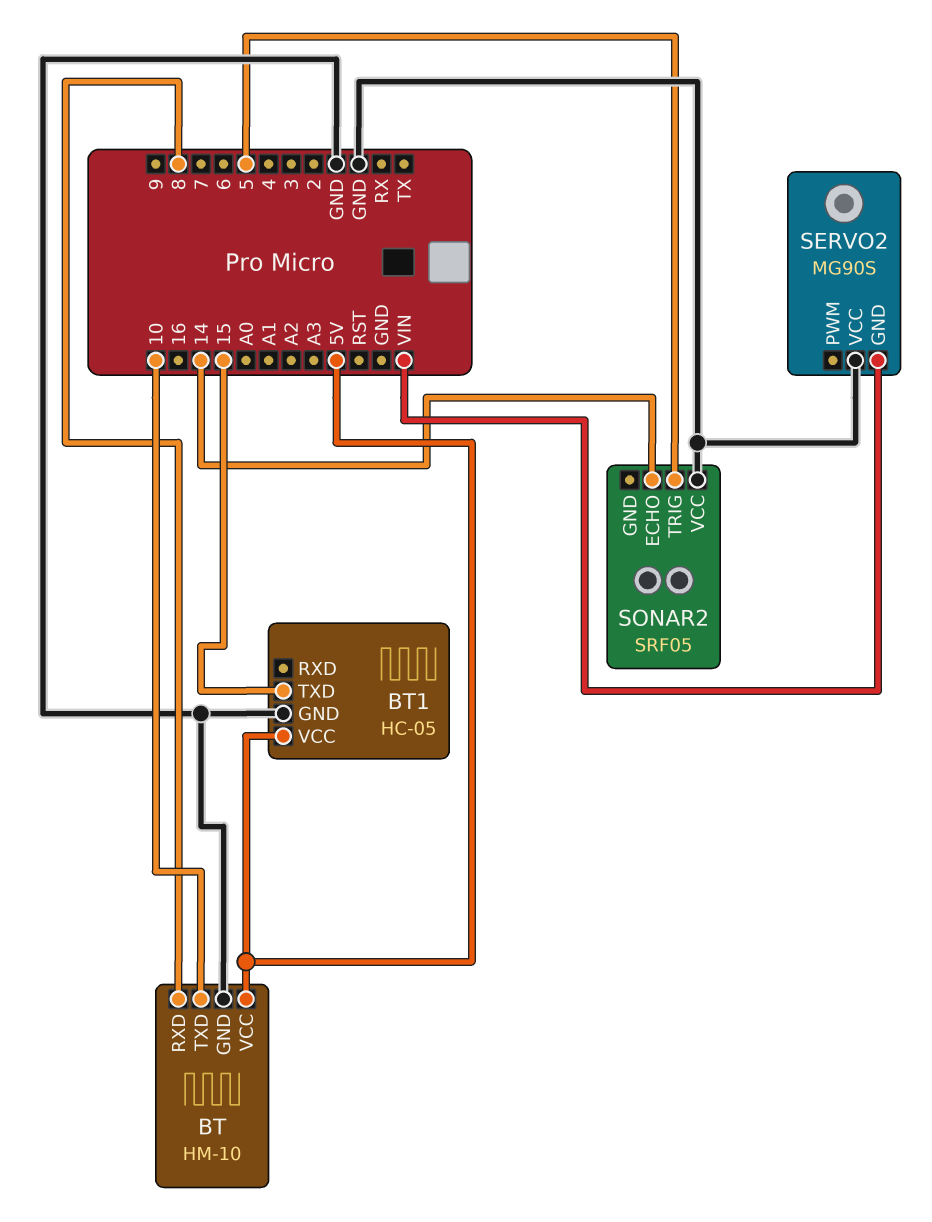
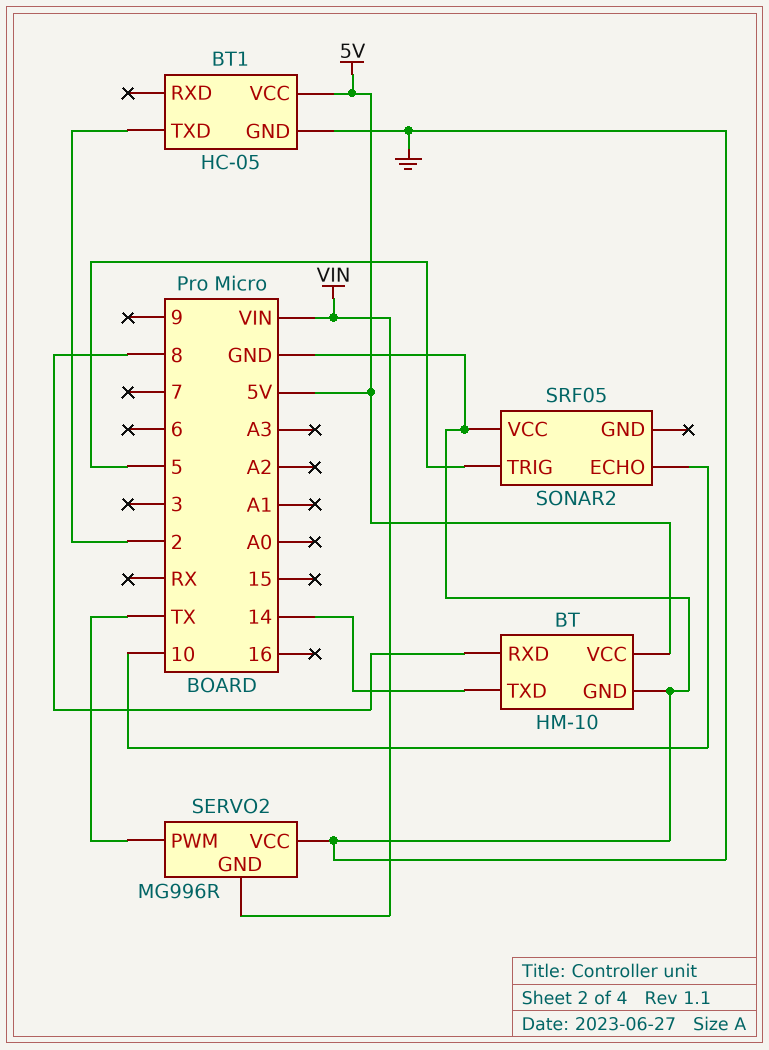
BT pin TXD: 10 -> 14
BT1 pin TXD: 15 -> 2
SERVO2: MG90S -> MG996R
SERVO2 pin PWM: none -> TX
SONAR2 pin ECHO: 14 -> 10

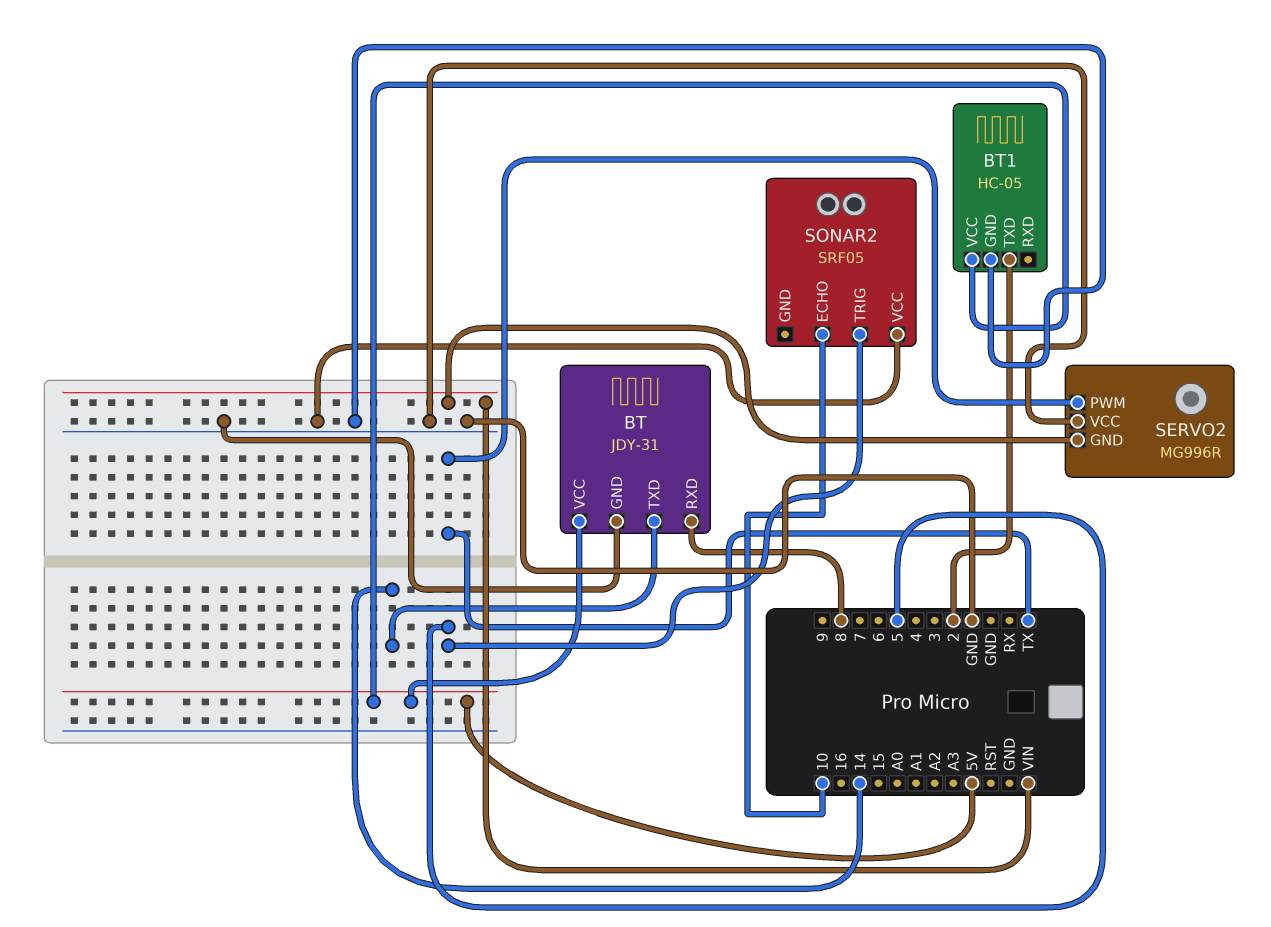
BT: HM-10 -> JDY-31

